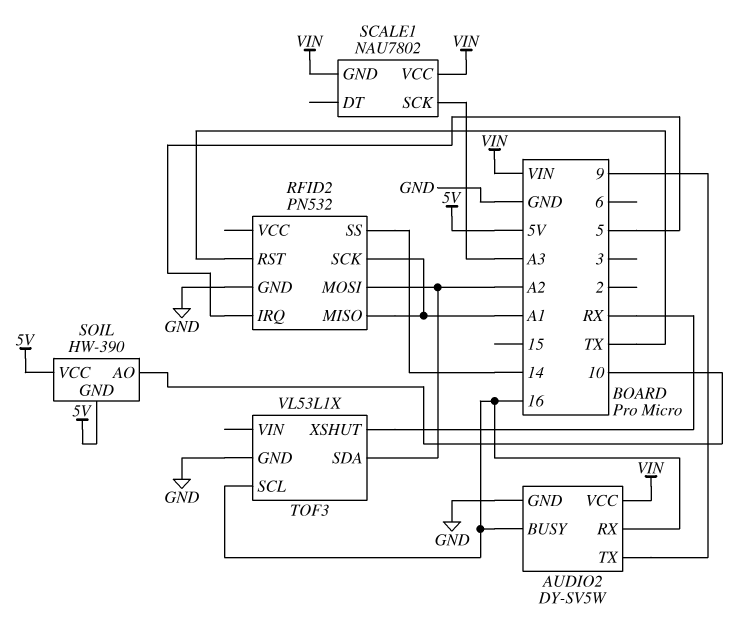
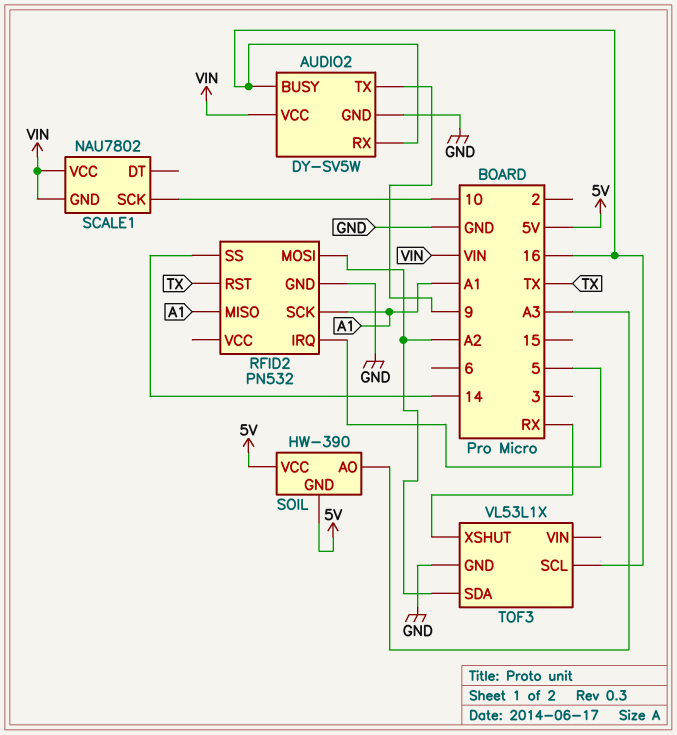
SCALE1 pin SCK: A3 -> 10
SOIL pin AO: 10 -> A3

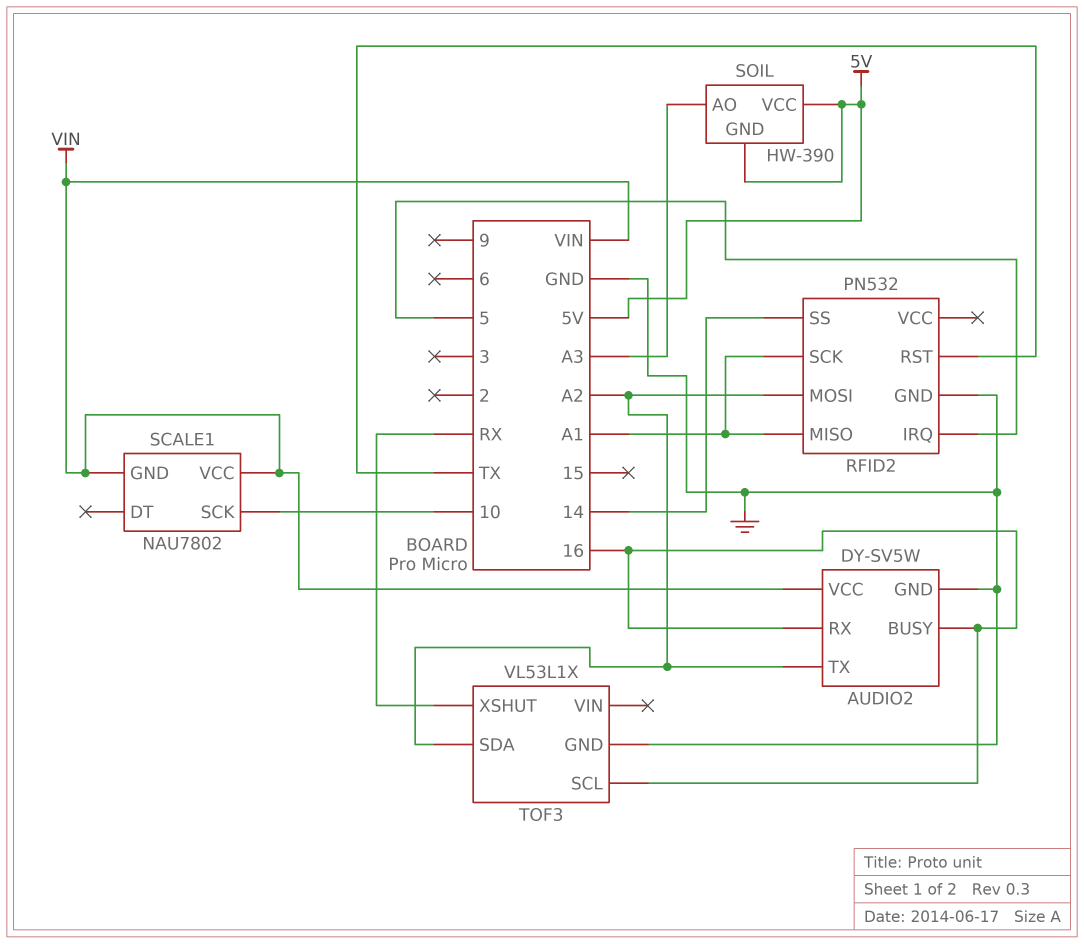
AUDIO2 pin TX: 9 -> A2

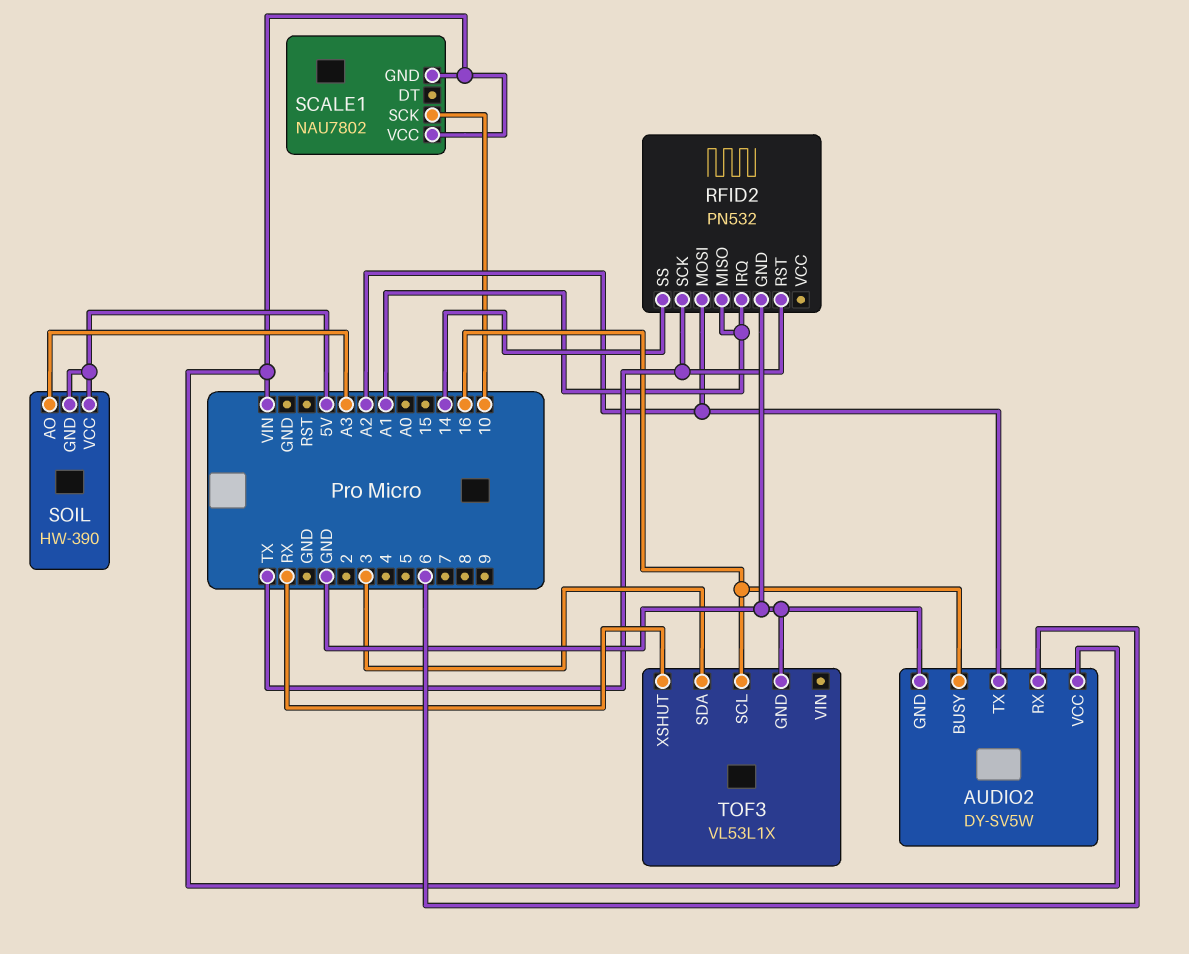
AUDIO2 pin RX: 16 -> 6
RFID2 pin IRQ: 5 -> A1
RFID2 pin SCK: A1 -> TX
TOF3 pin SDA: A2 -> 3

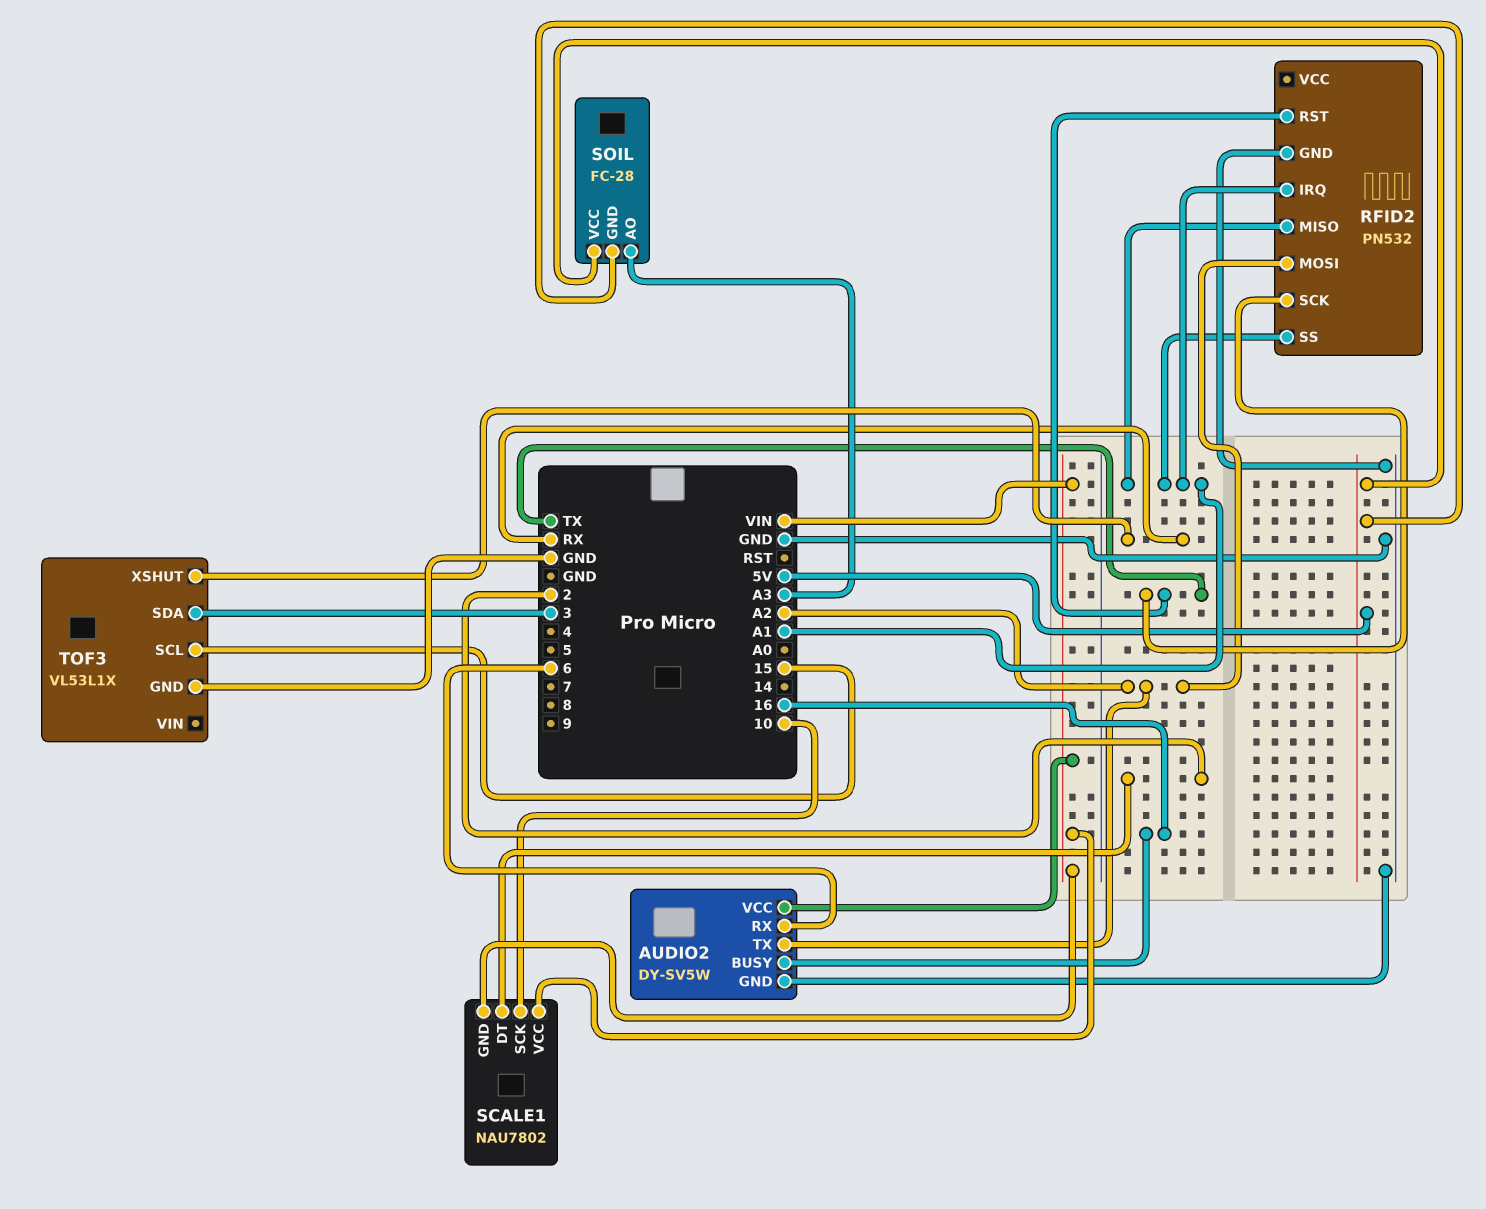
RFID2 pin SS: 14 -> A1
SCALE1 pin DT: none -> 2
SOIL: HW-390 -> FC-28
TOF3 pin SCL: 16 -> 15

